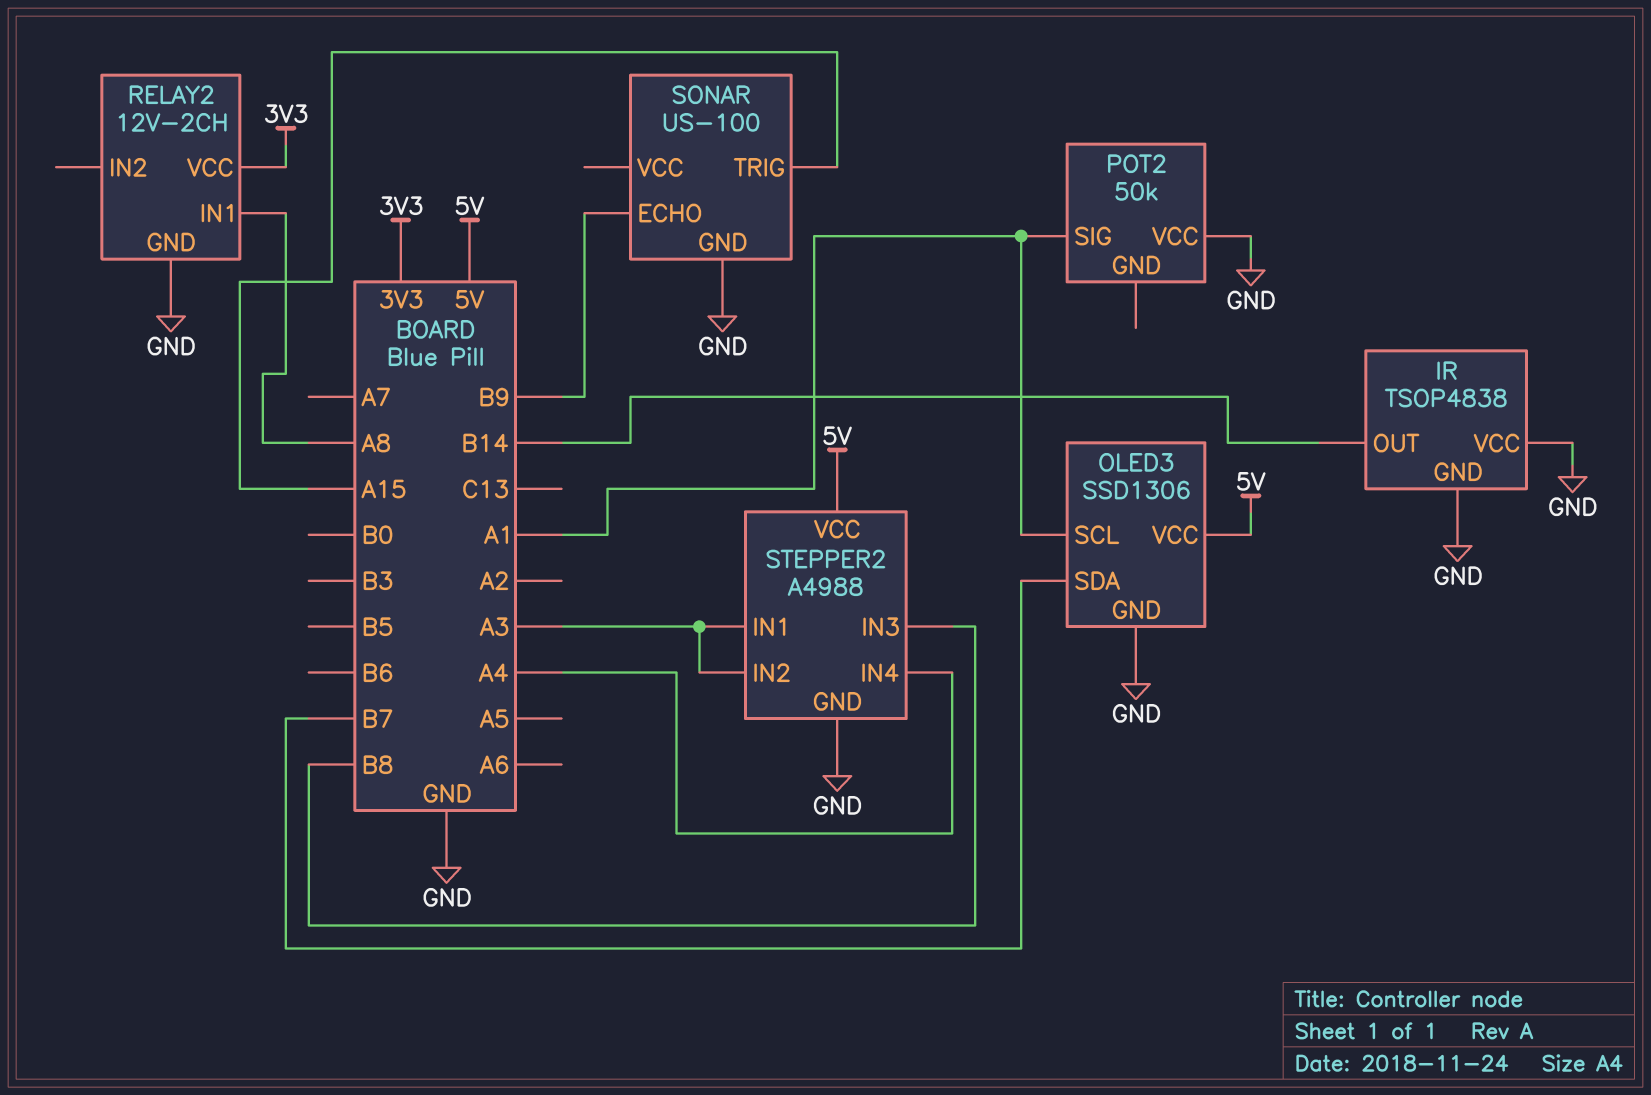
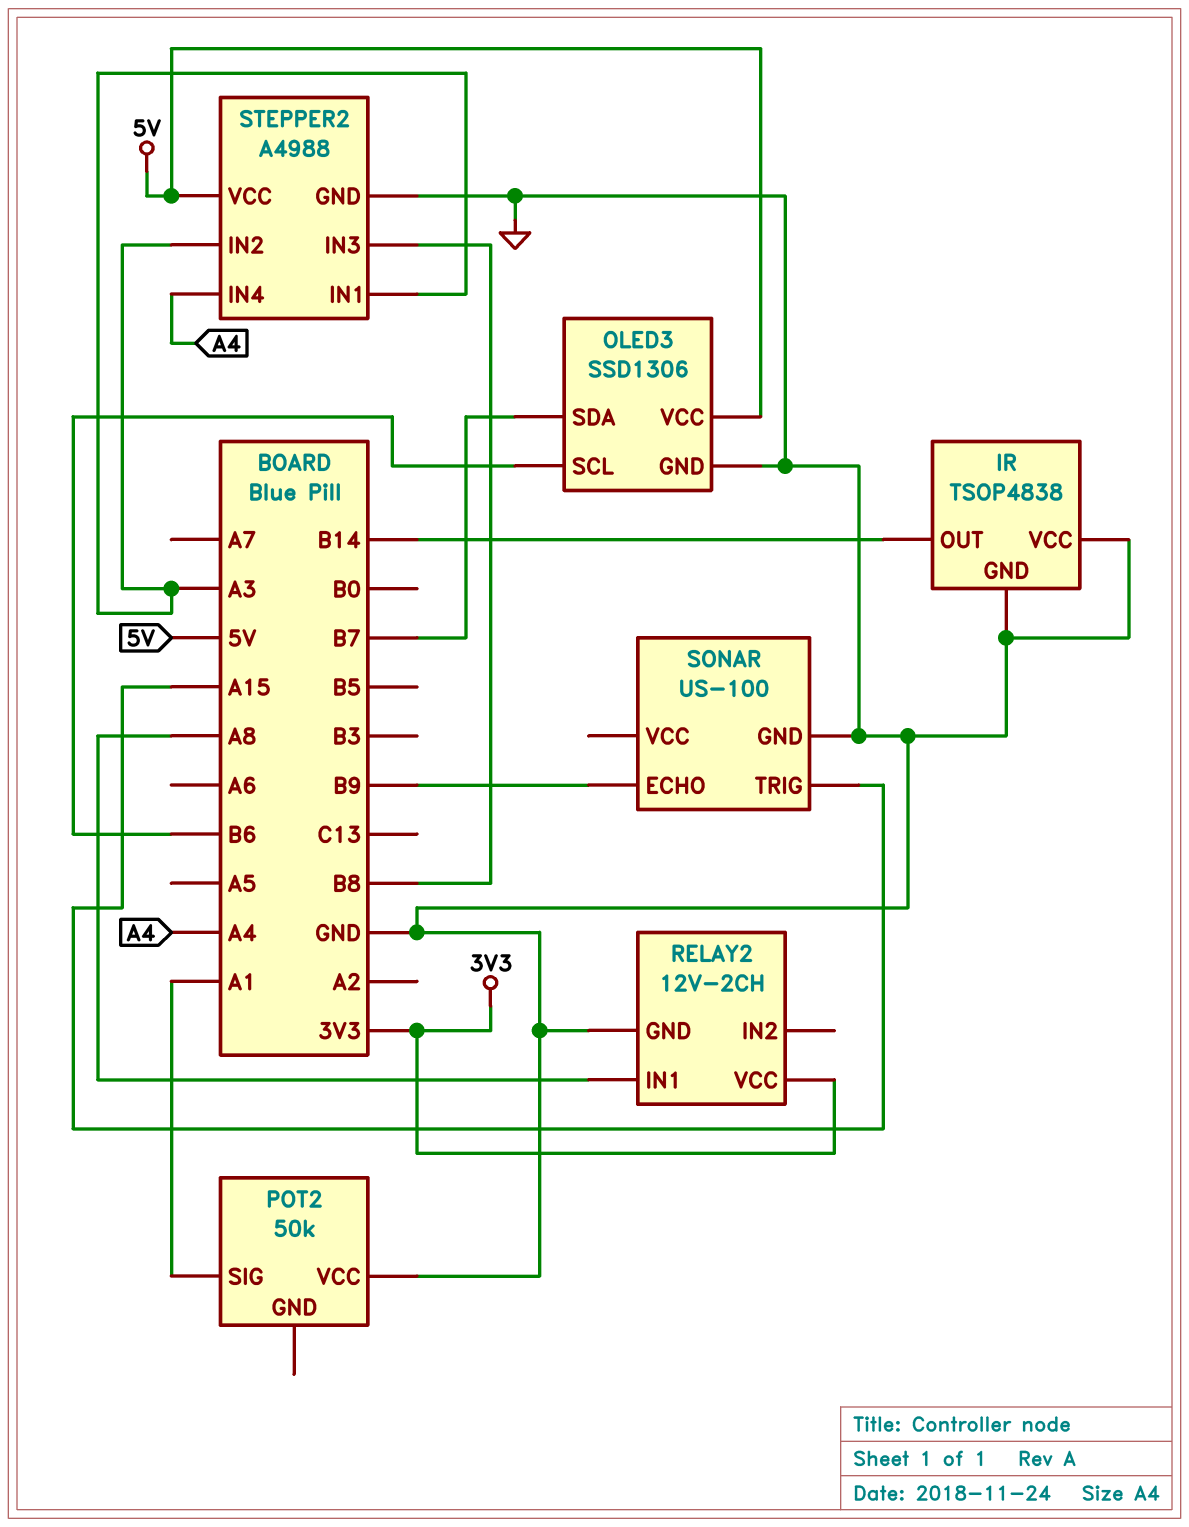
OLED3 pin SCL: A1 -> B6

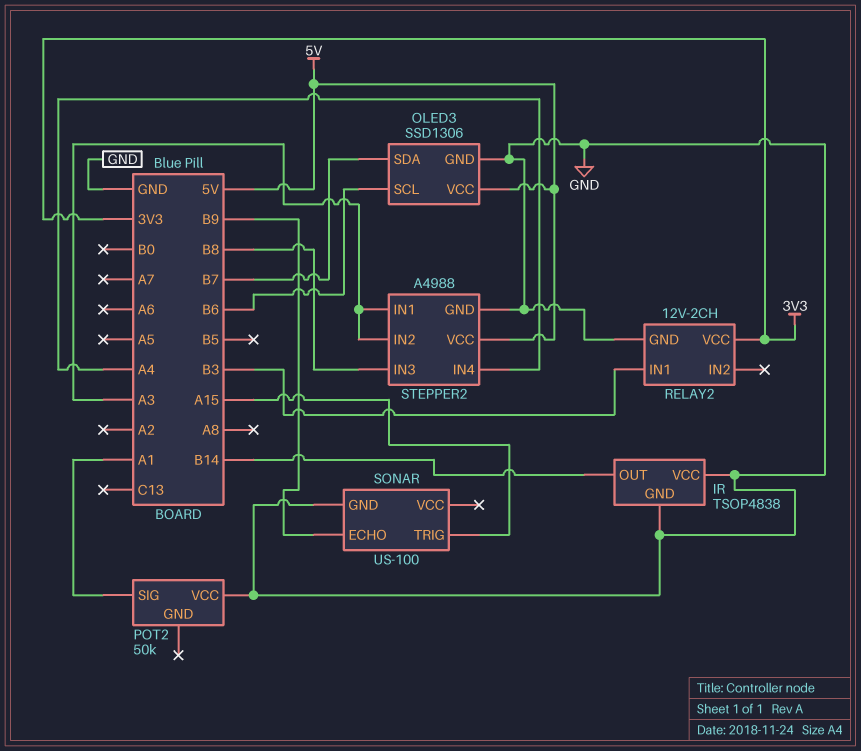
RELAY2 pin IN1: A8 -> B3

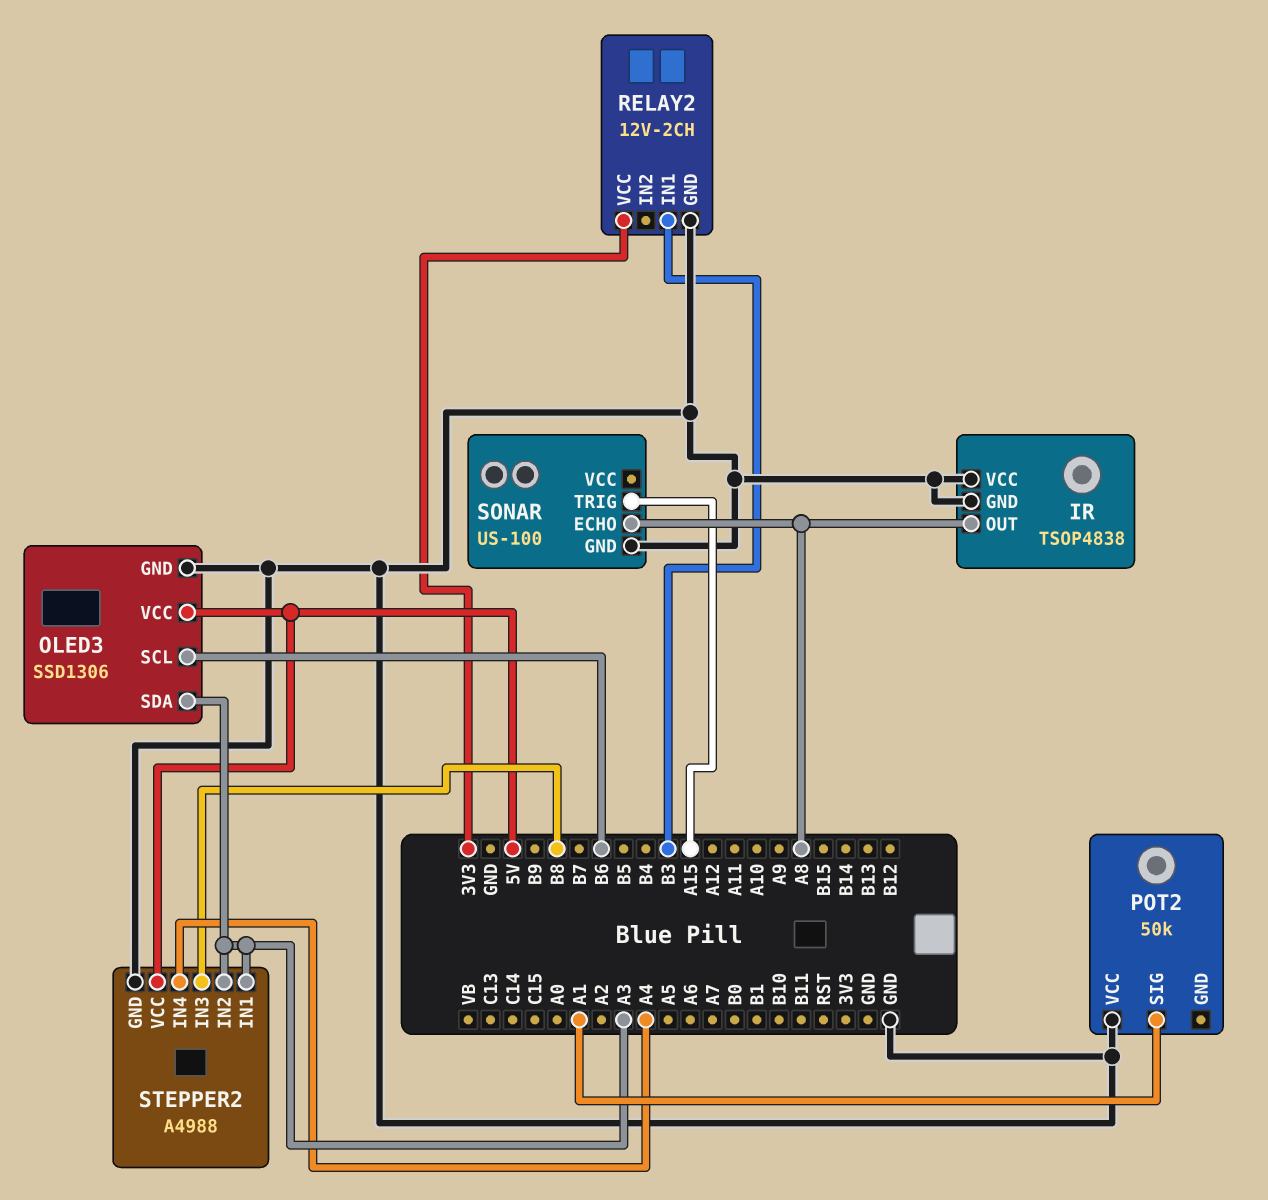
IR pin OUT: B14 -> A8
OLED3 pin SDA: B7 -> A3
SONAR pin ECHO: B9 -> A8

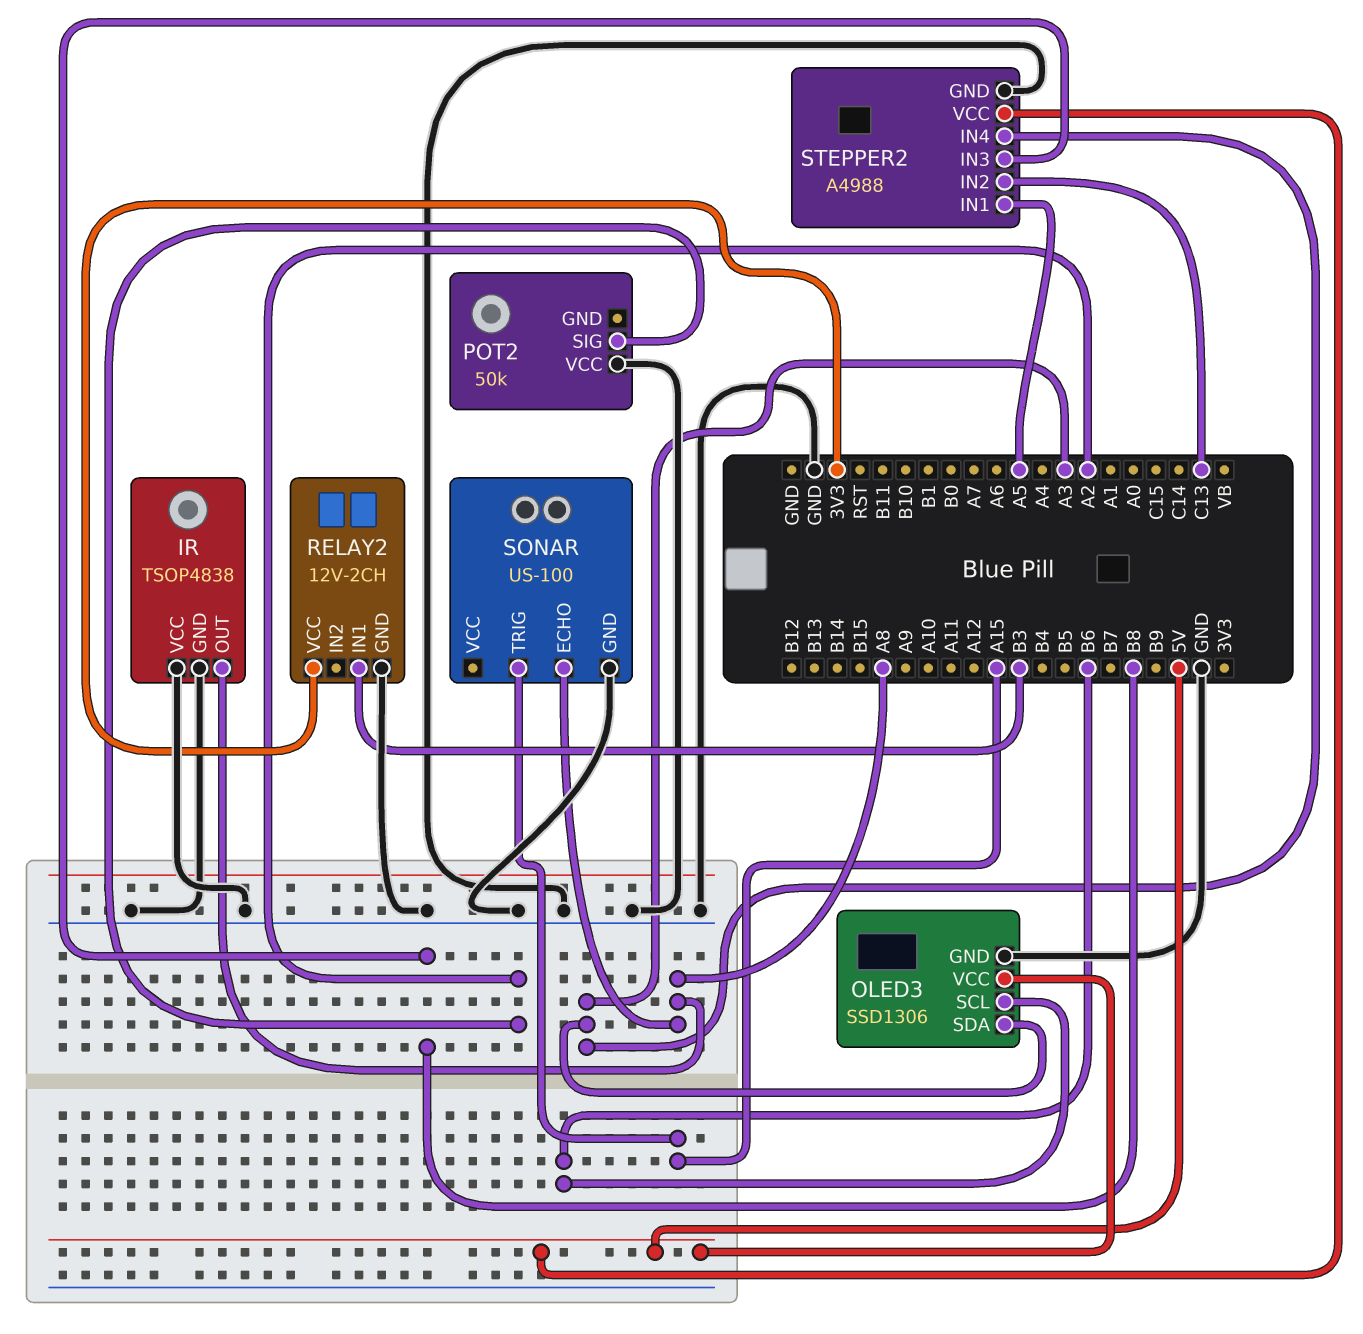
POT2 pin SIG: A1 -> A2
STEPPER2 pin IN1: A3 -> A5
STEPPER2 pin IN2: A3 -> C13
STEPPER2 pin IN4: A4 -> A3

